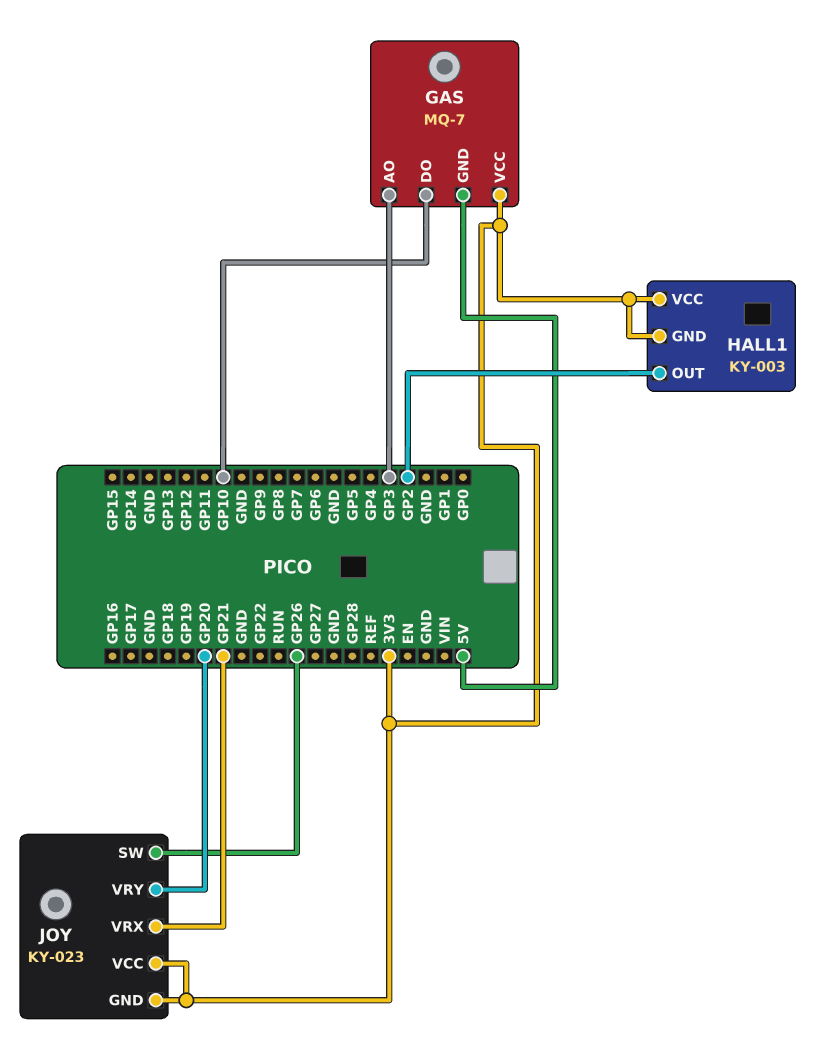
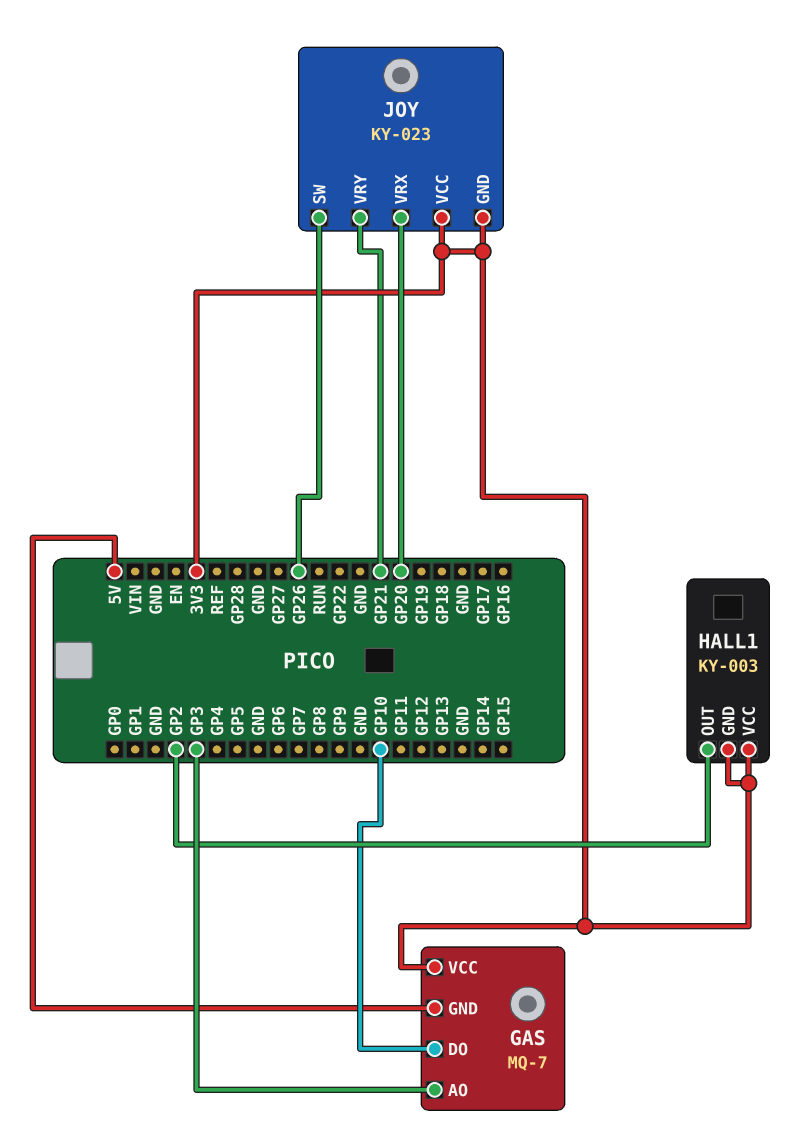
JOY pin VRX: GP21 -> GP20
JOY pin VRY: GP20 -> GP21

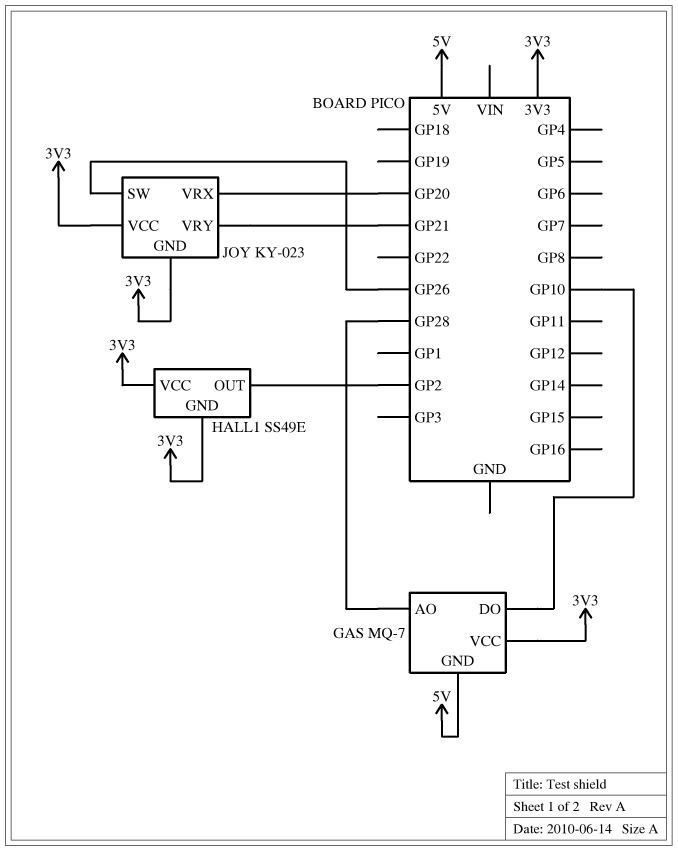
GAS pin AO: GP3 -> GP28
HALL1: KY-003 -> SS49E

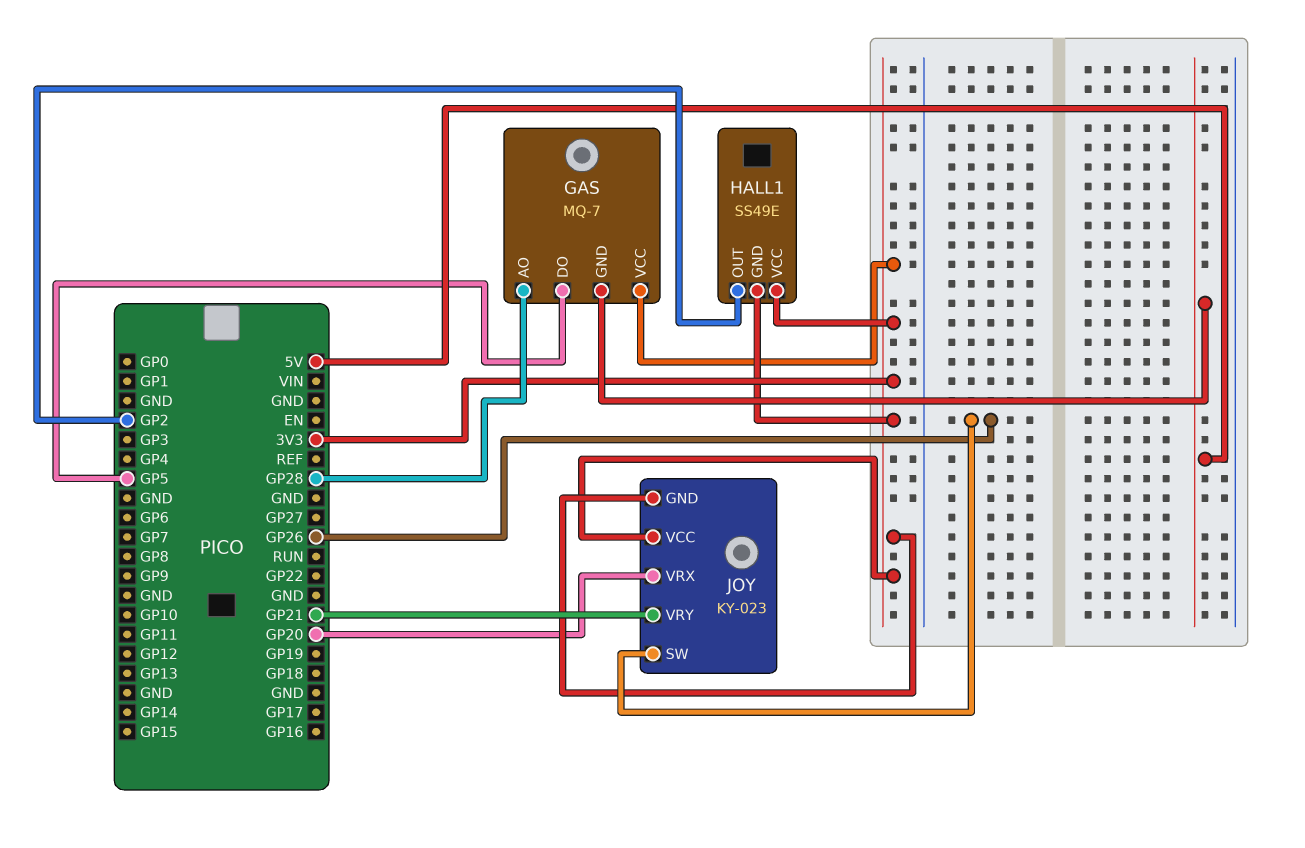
GAS pin DO: GP10 -> GP5

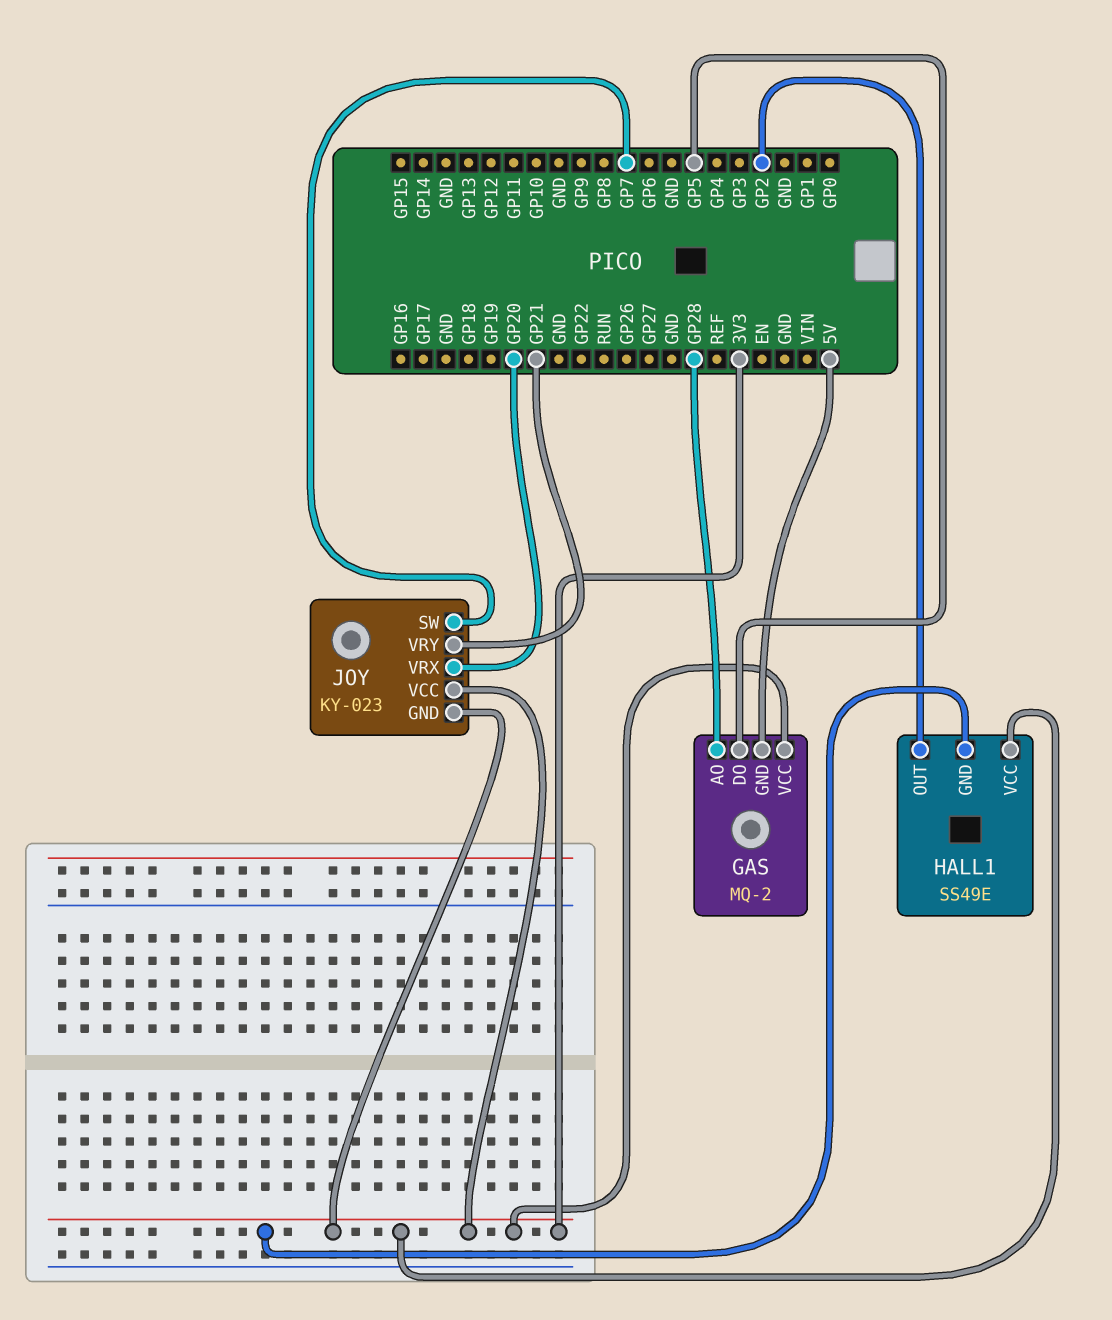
GAS: MQ-7 -> MQ-2
JOY pin SW: GP26 -> GP7

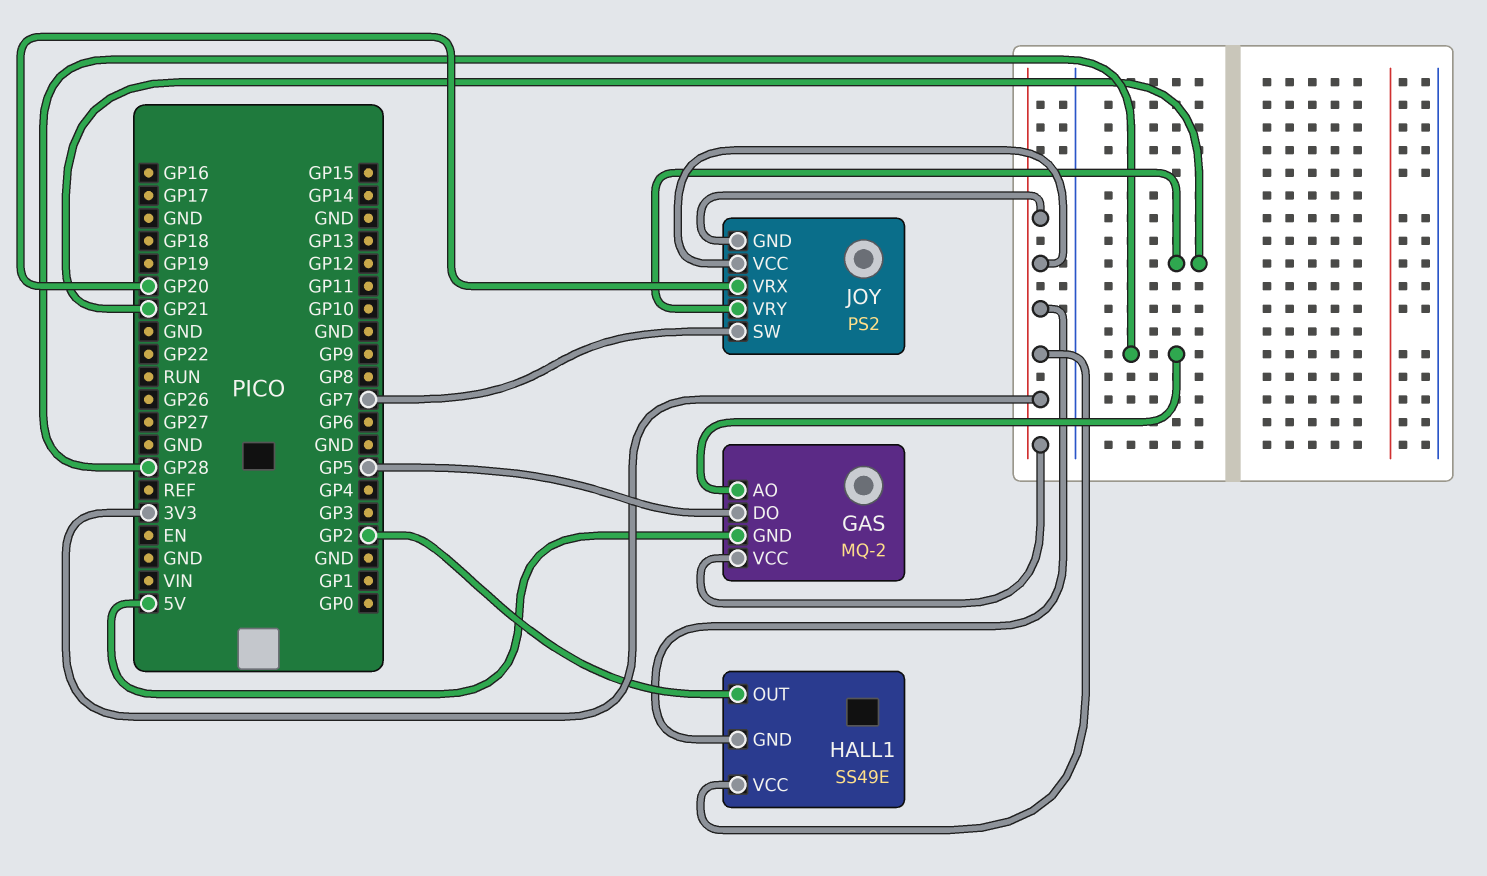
JOY: KY-023 -> PS2

